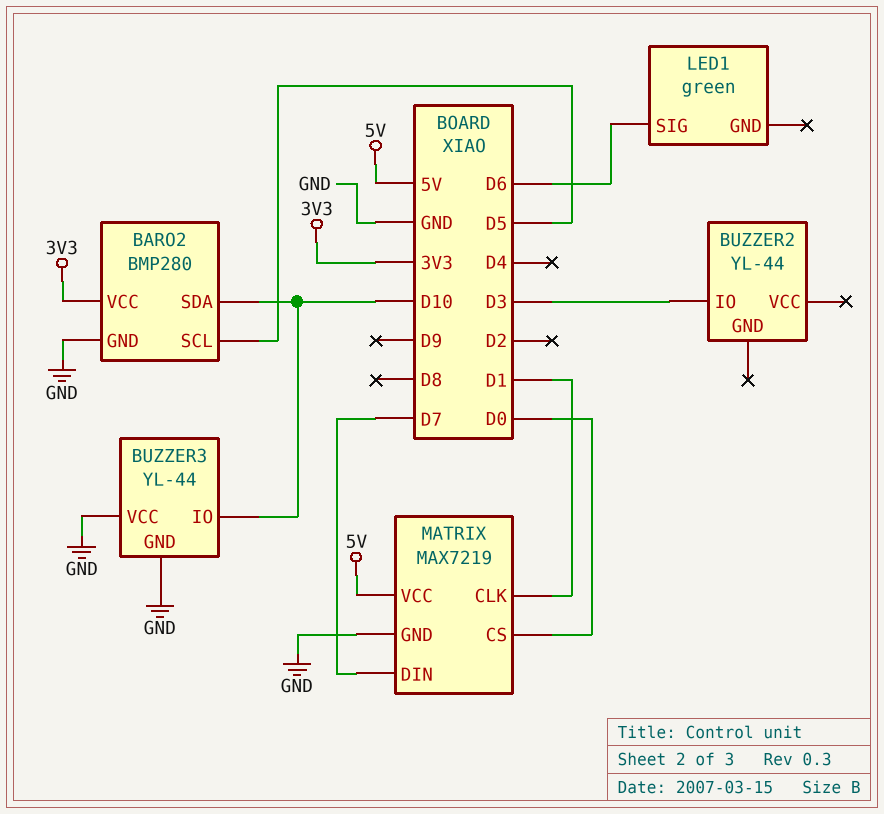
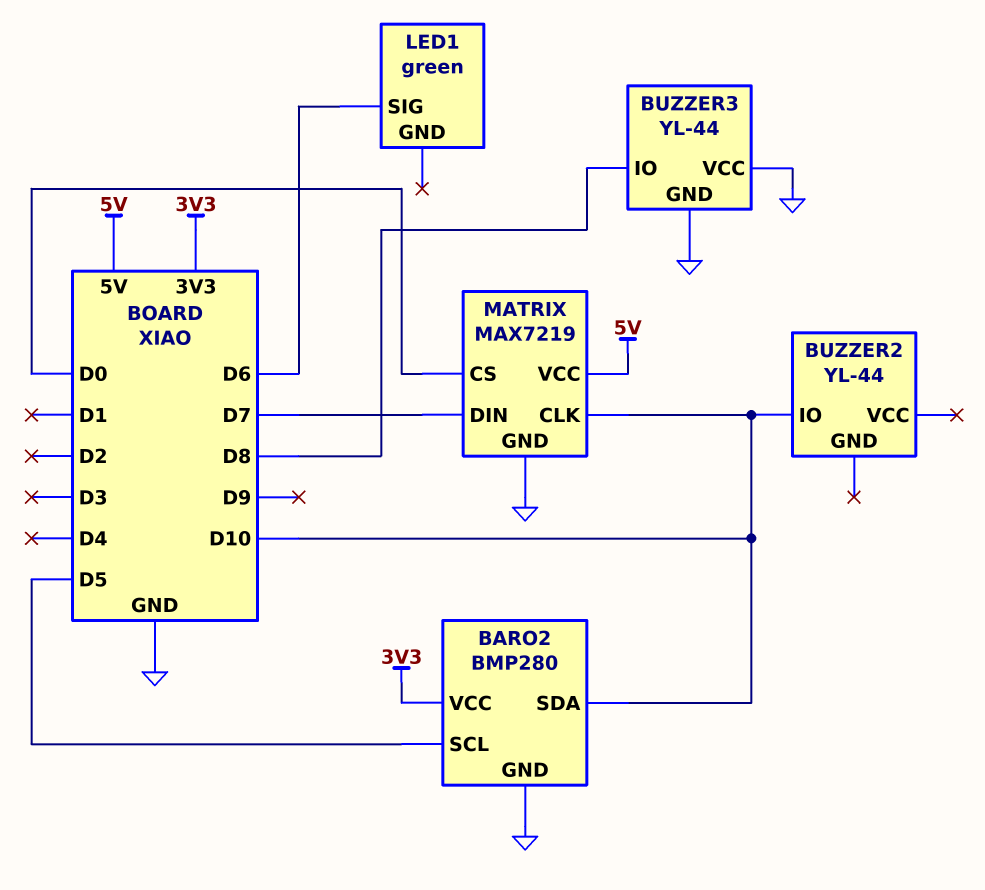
BUZZER2 pin IO: D3 -> D10
BUZZER3 pin IO: D10 -> D8
MATRIX pin CLK: D1 -> D10

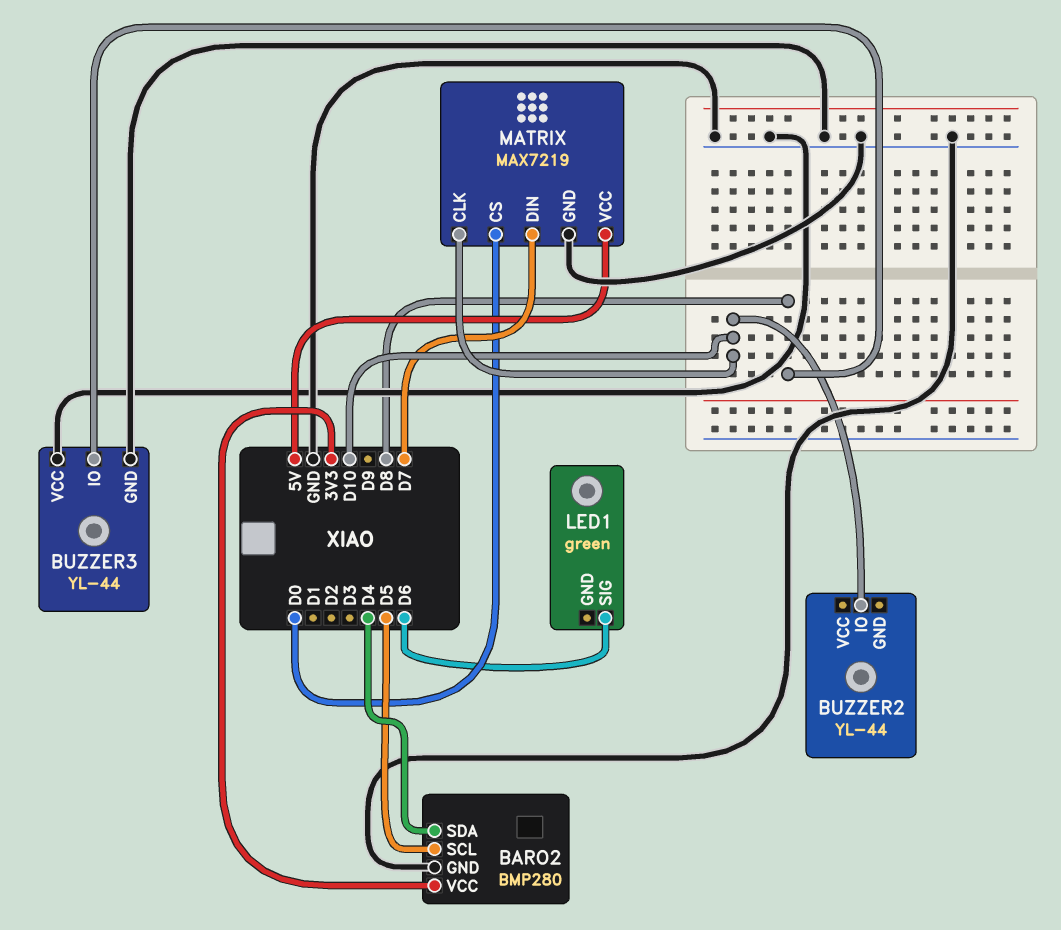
BARO2 pin SDA: D10 -> D4

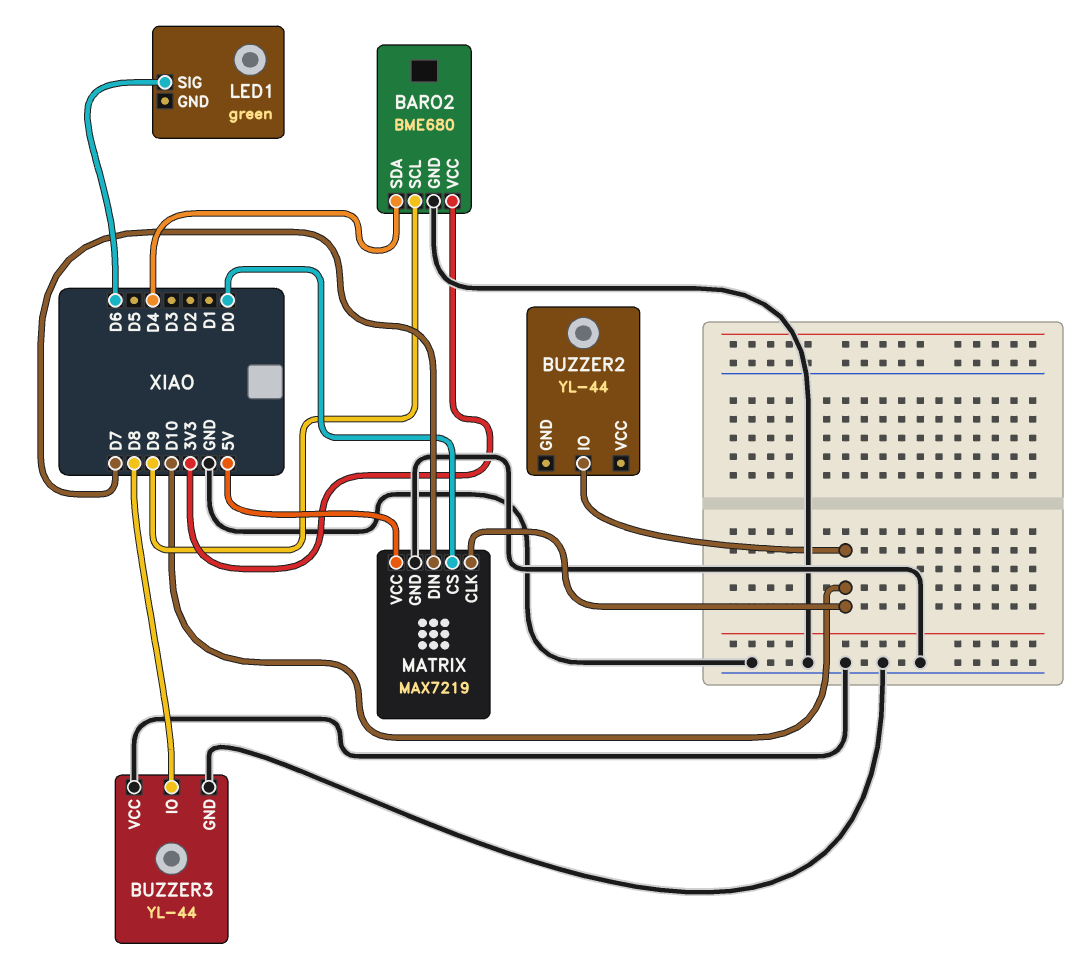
BARO2: BMP280 -> BME680
BARO2 pin SCL: D5 -> D9

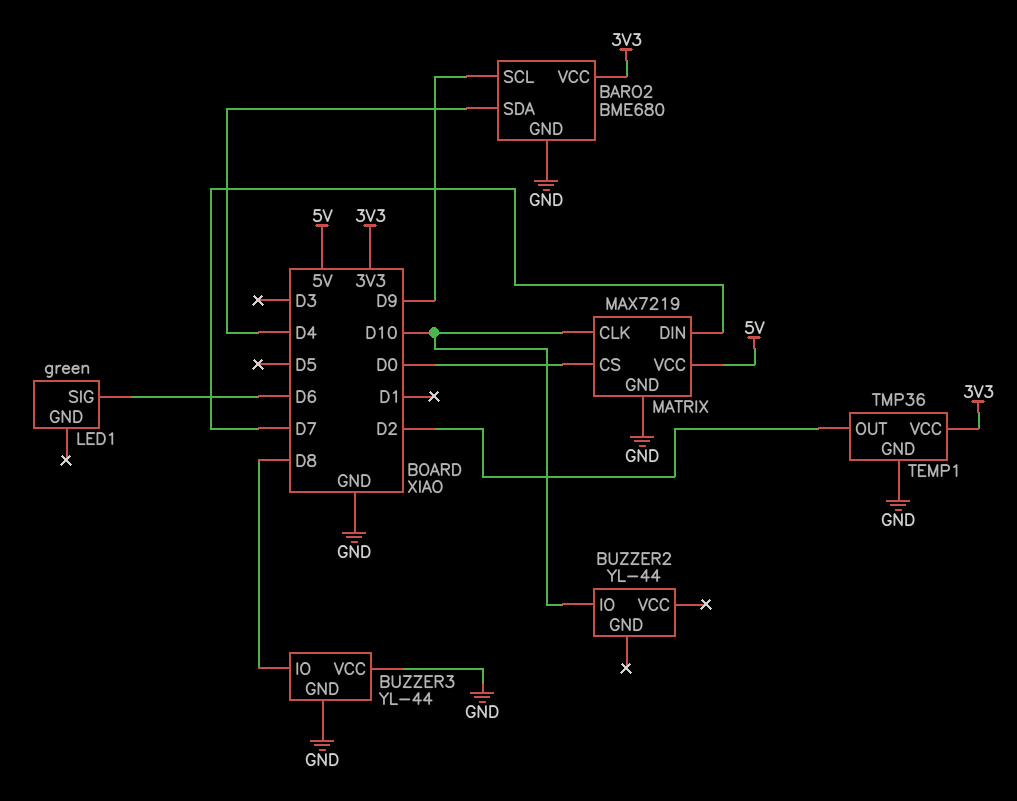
TEMP1: none -> TMP36
TEMP1 pin GND: none -> GND
TEMP1 pin OUT: none -> D2
TEMP1 pin VCC: none -> 3V3

